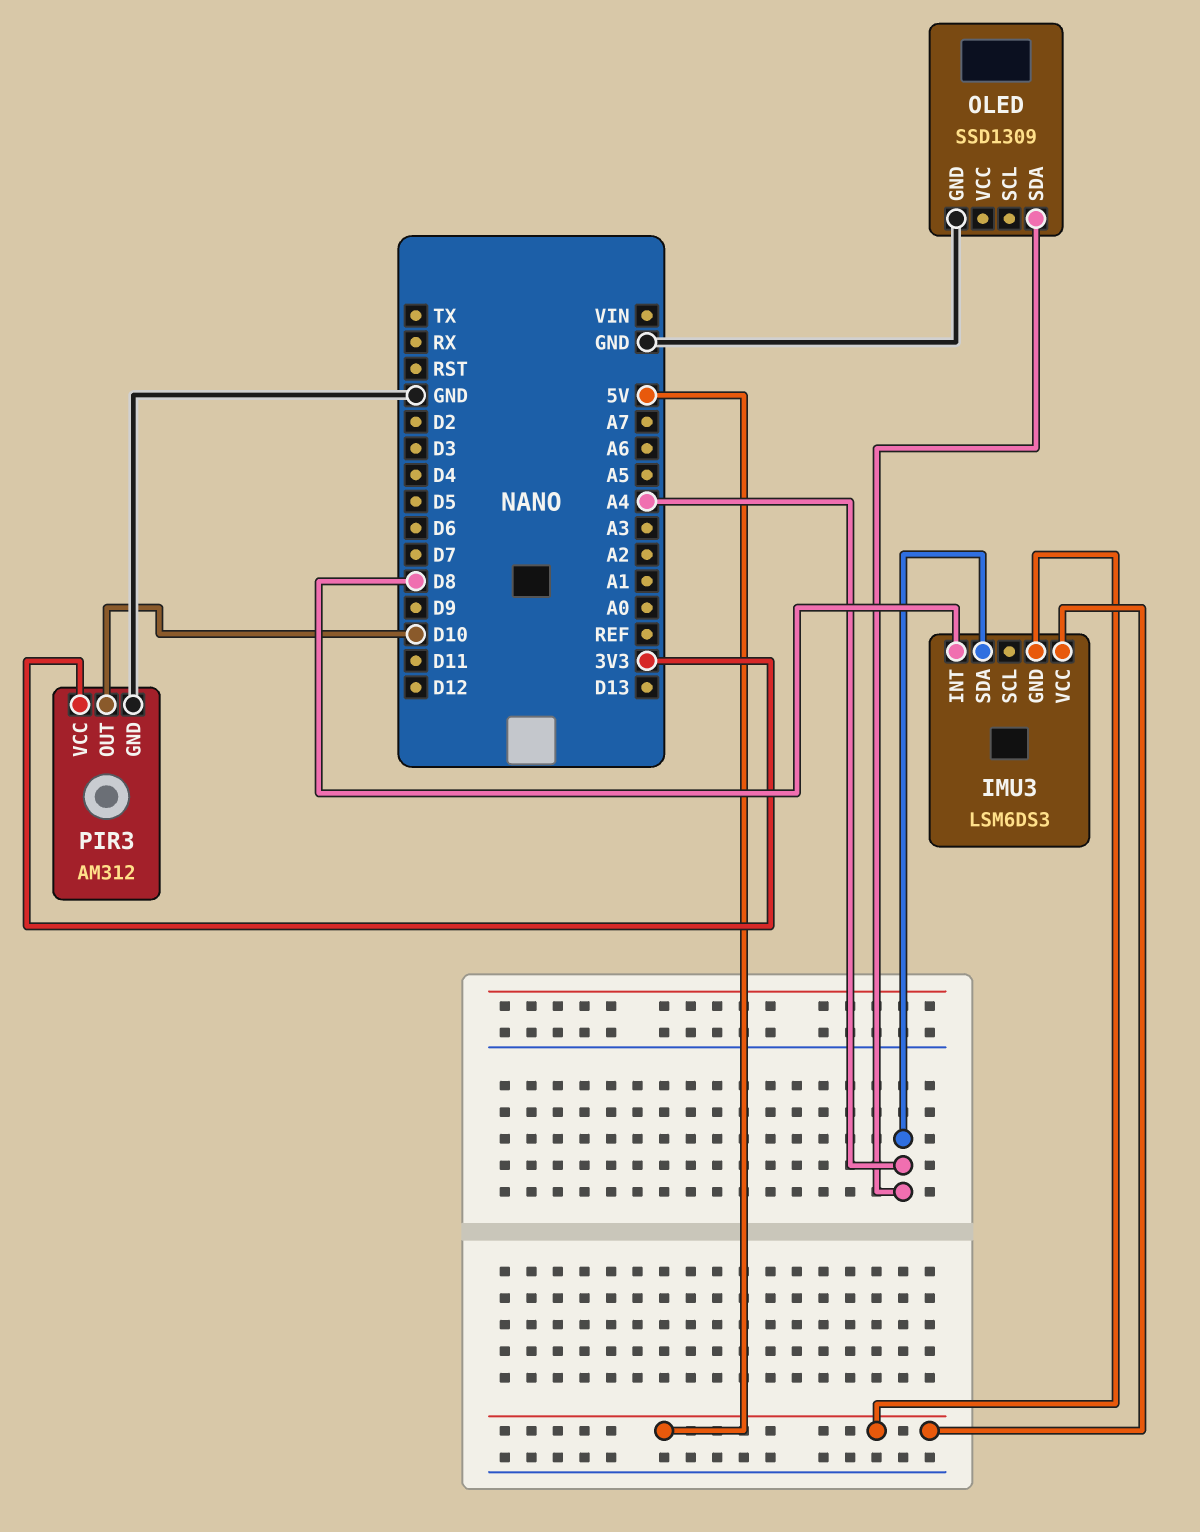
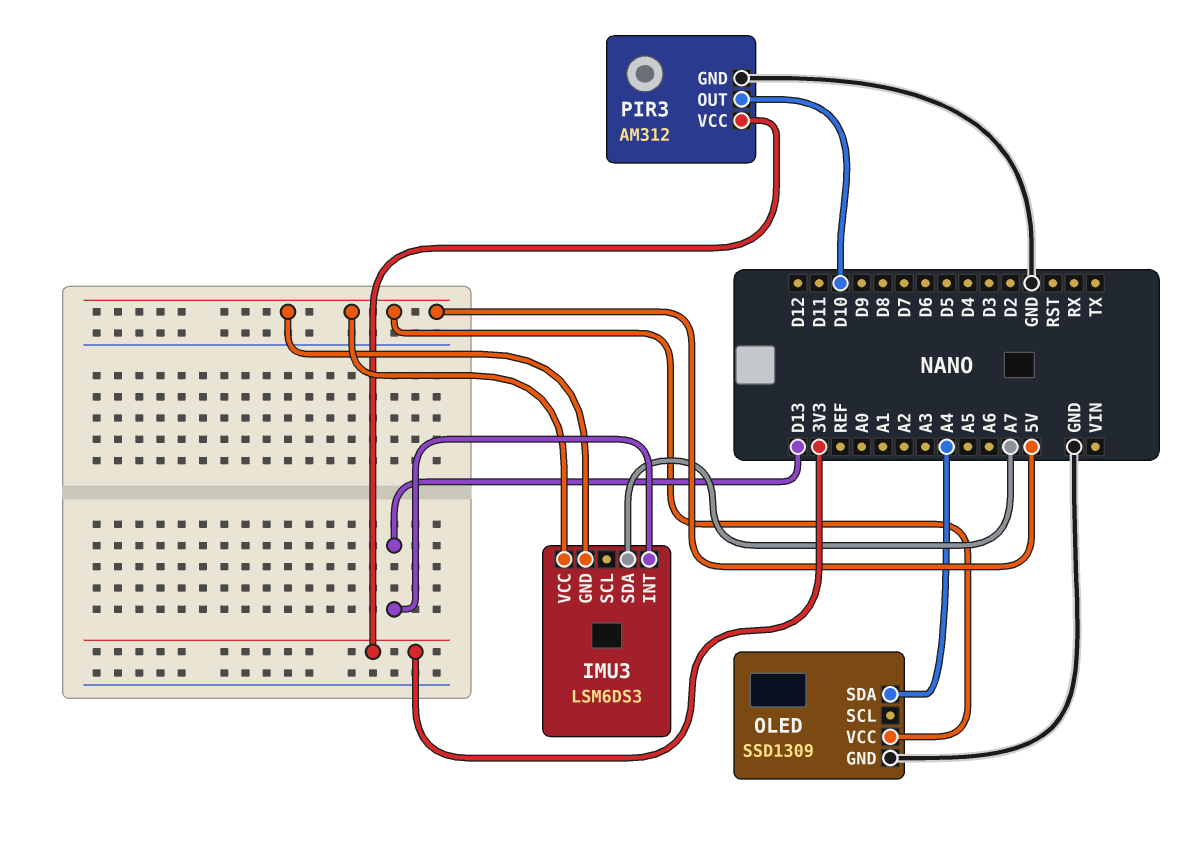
IMU3 pin INT: D8 -> D13
IMU3 pin SDA: A4 -> A7
OLED pin VCC: none -> 5V

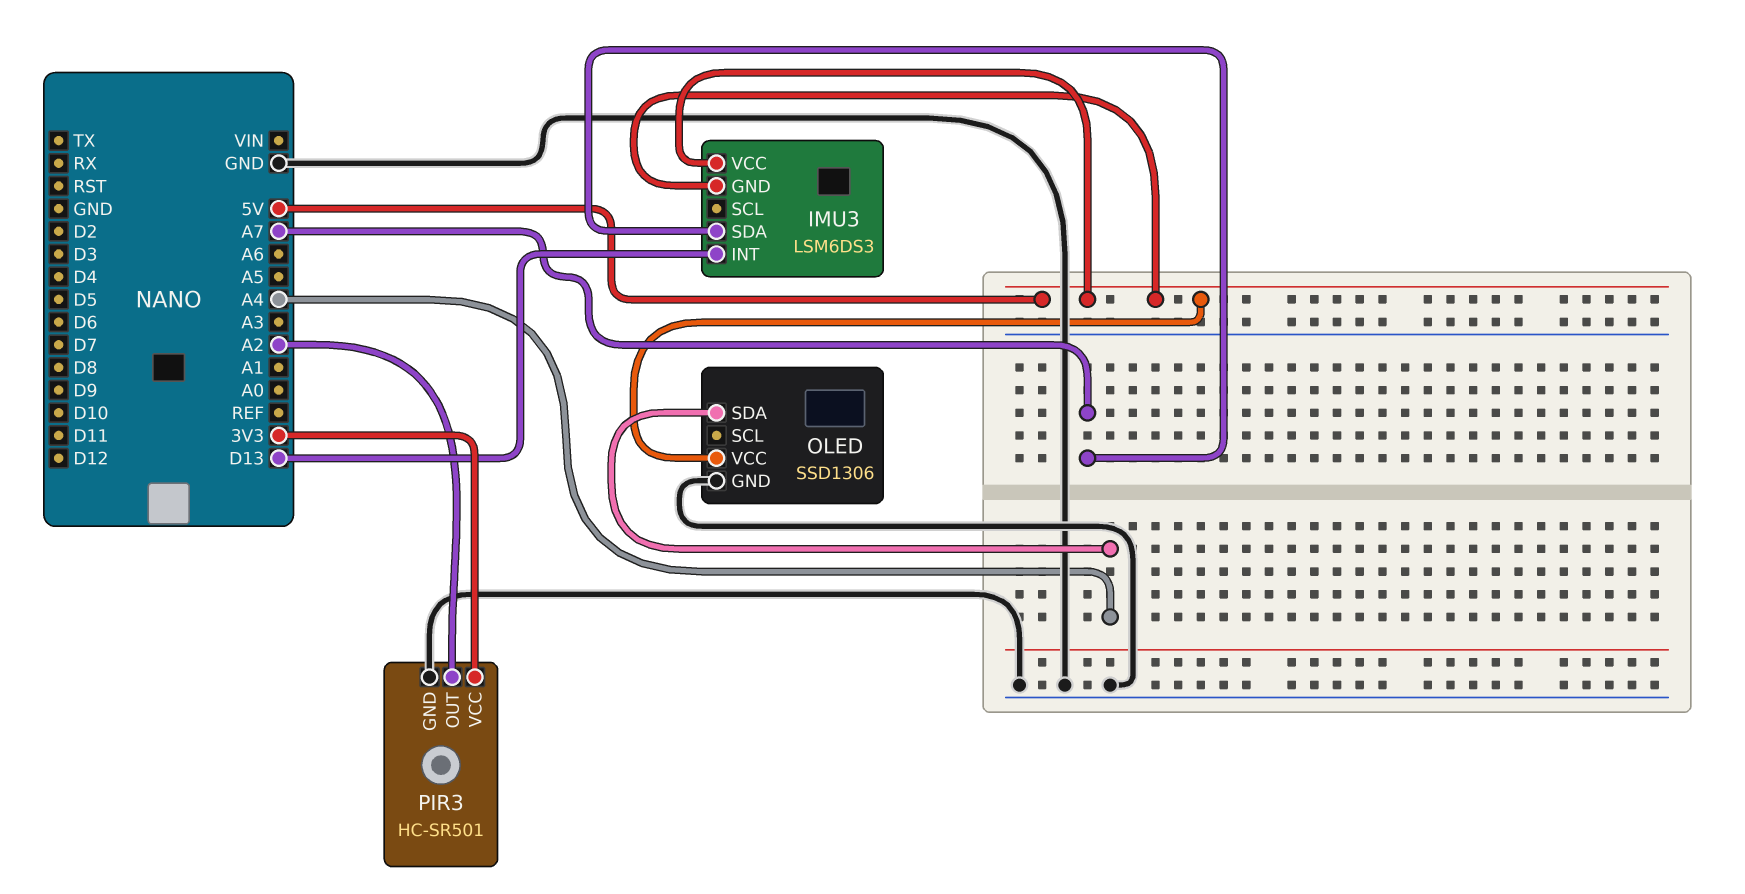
OLED: SSD1309 -> SSD1306
PIR3: AM312 -> HC-SR501
PIR3 pin OUT: D10 -> A2

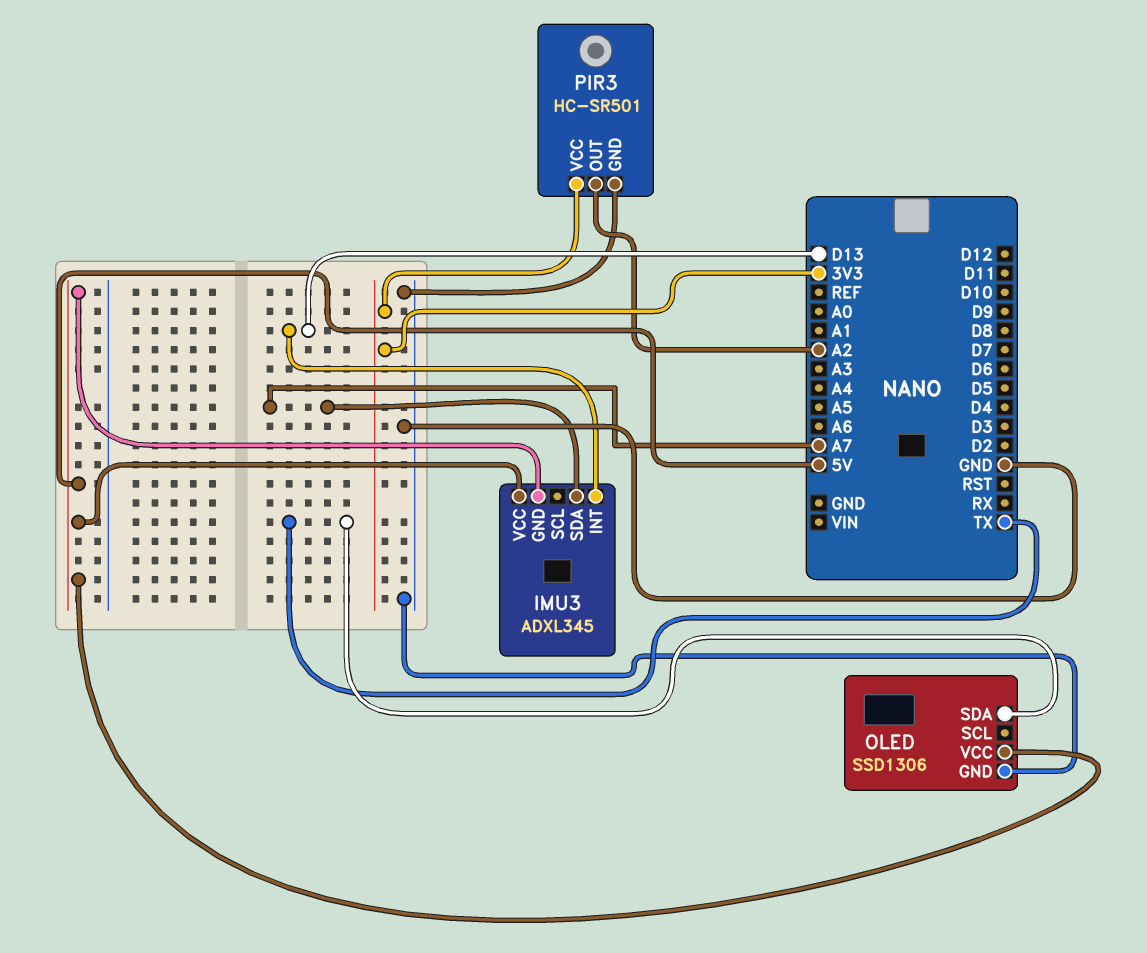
IMU3: LSM6DS3 -> ADXL345
OLED pin SDA: A4 -> TX

